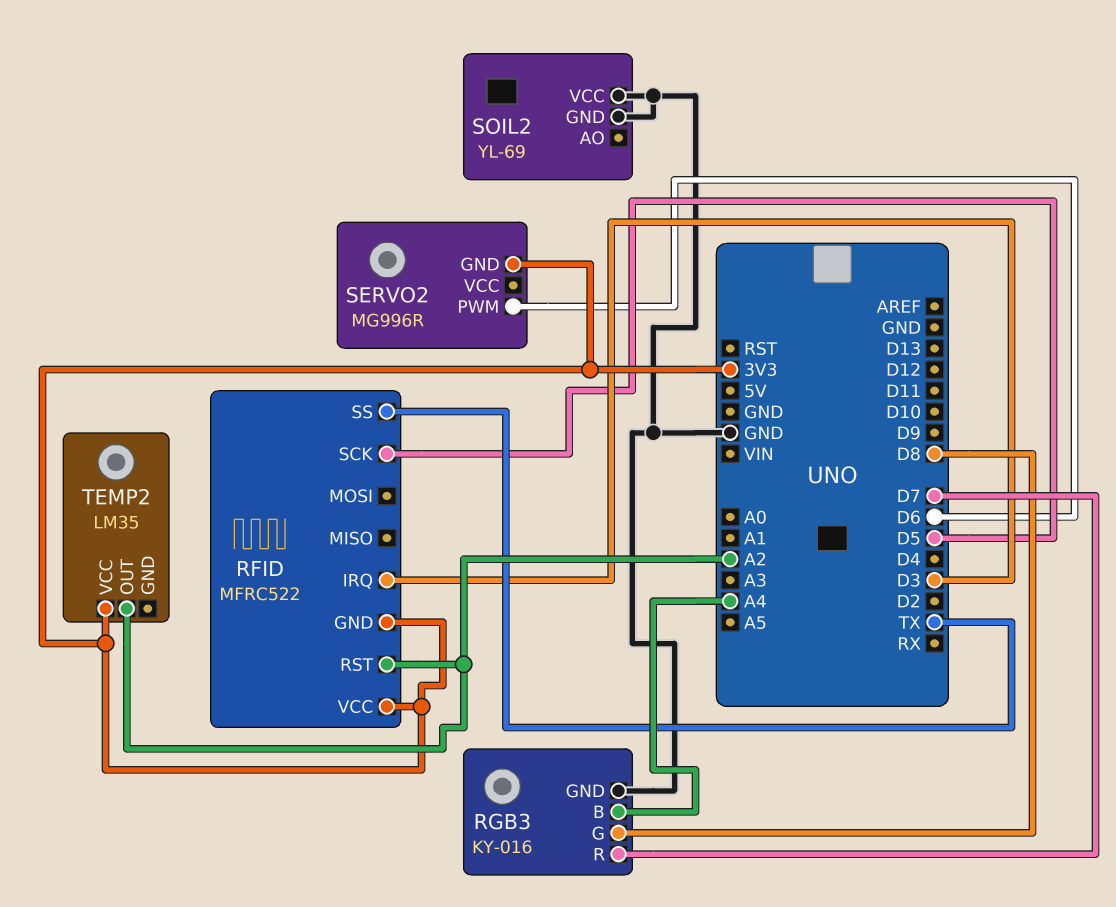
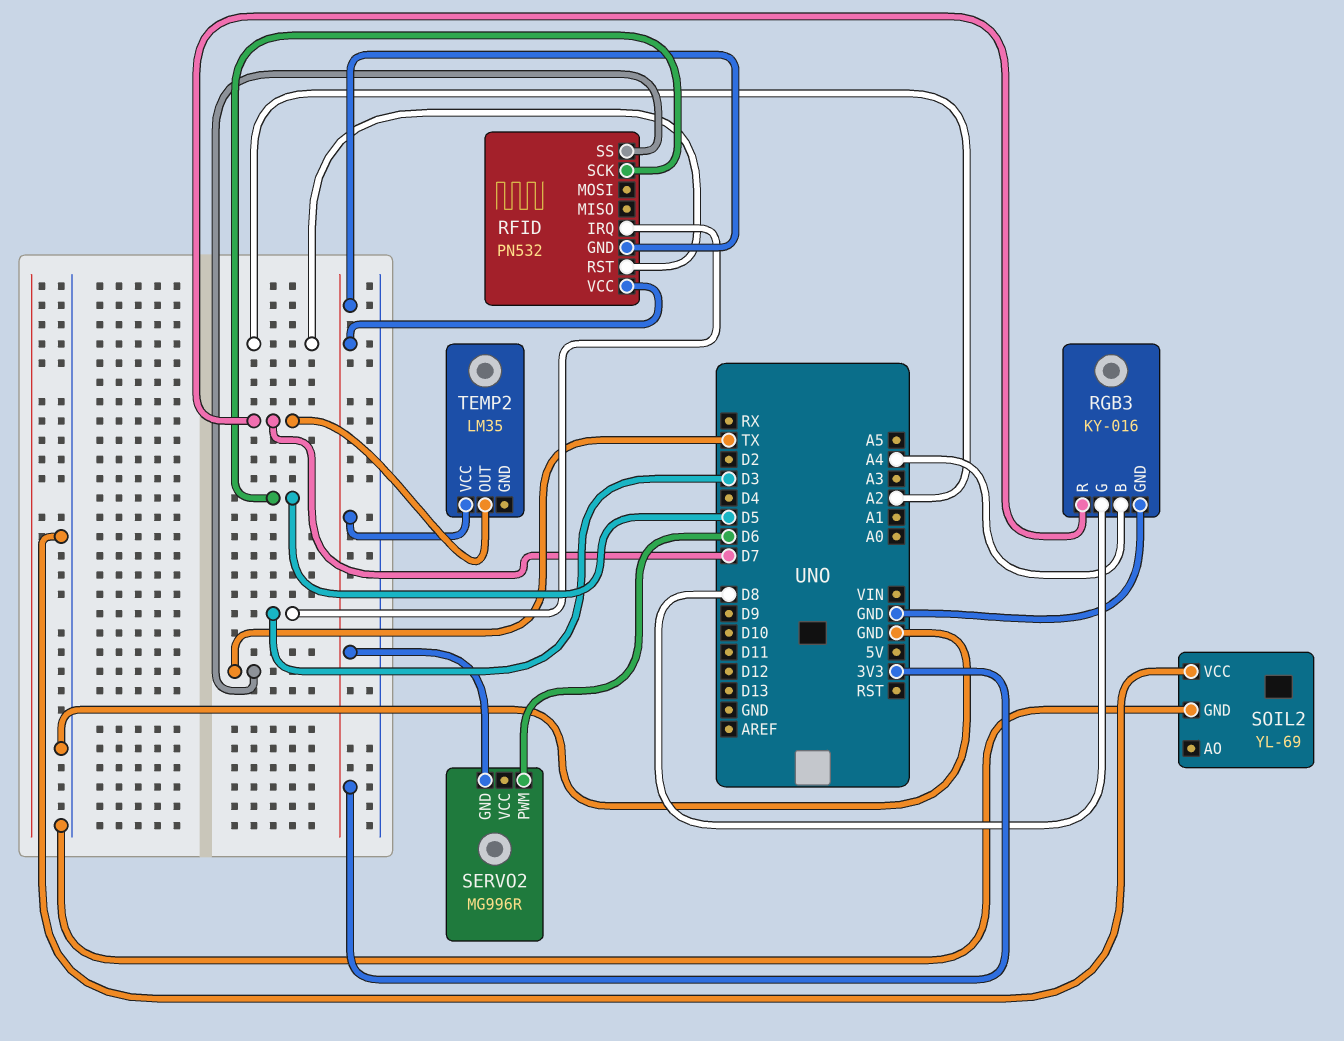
RFID: MFRC522 -> PN532
TEMP2 pin OUT: A2 -> D7

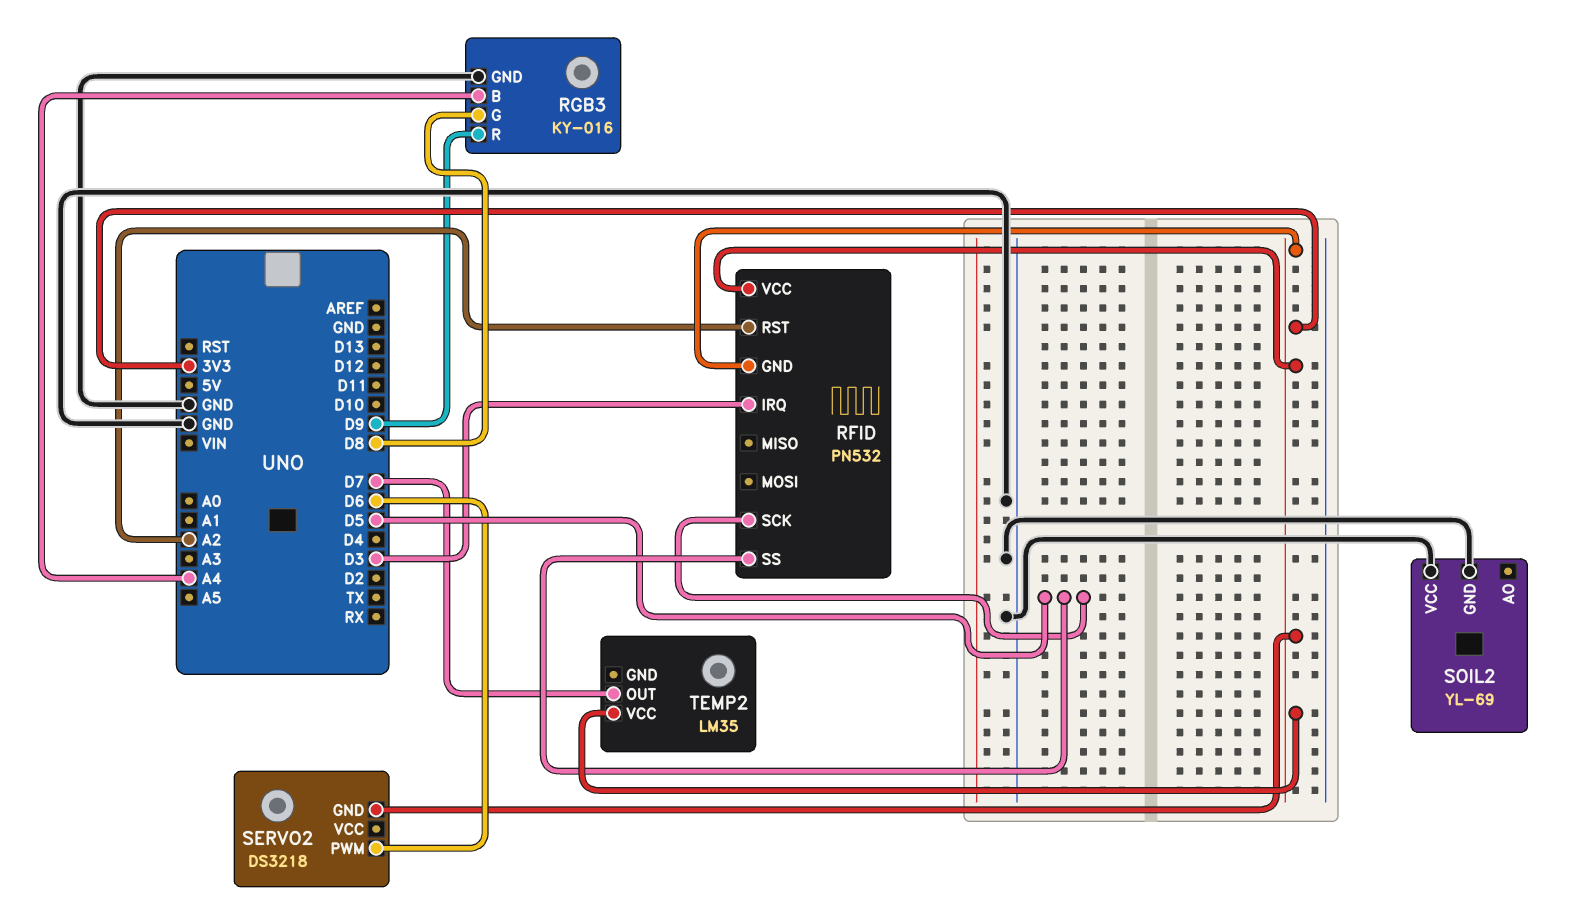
RFID pin SS: TX -> D5
RGB3 pin R: D7 -> D9
SERVO2: MG996R -> DS3218

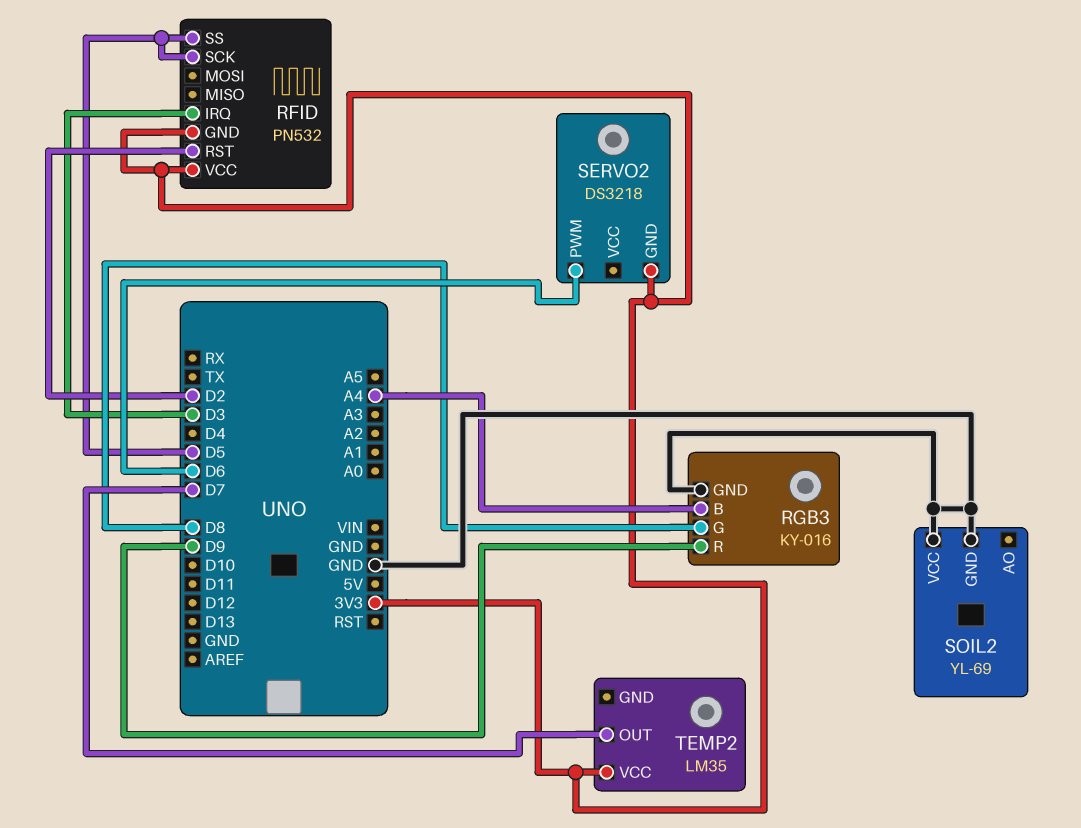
RFID pin RST: A2 -> D2

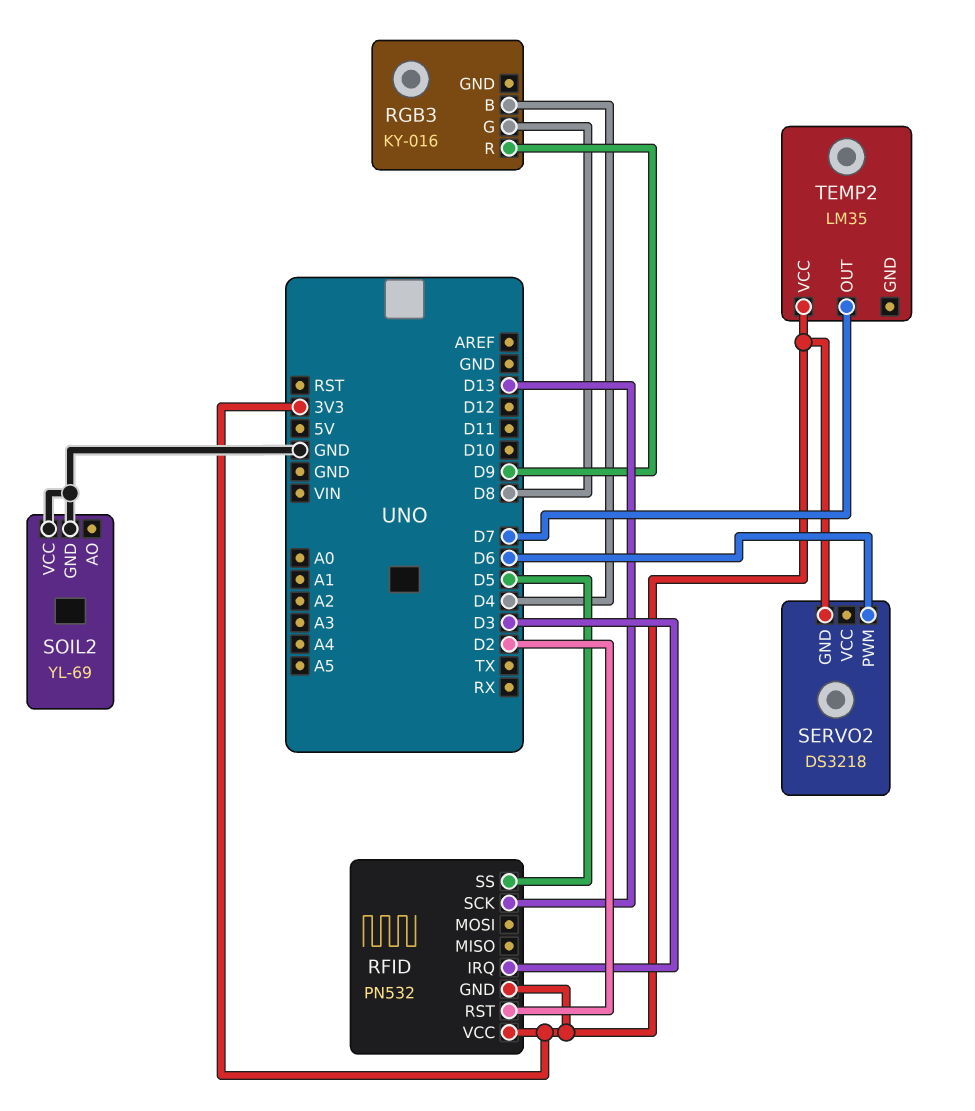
RFID pin SCK: D5 -> D13
RGB3 pin B: A4 -> D4
RGB3 pin GND: GND -> none

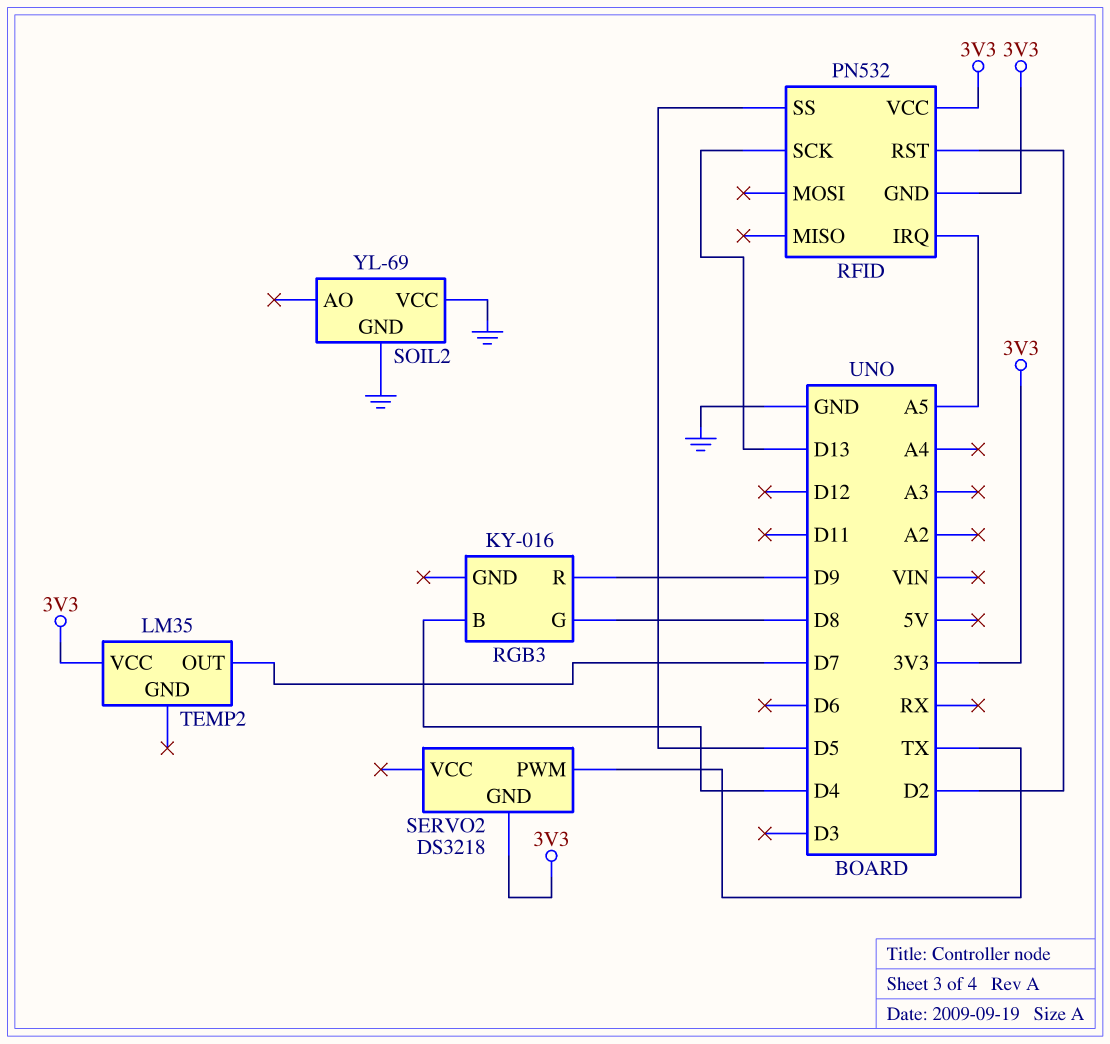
RFID pin IRQ: D3 -> A5
SERVO2 pin PWM: D6 -> TX

